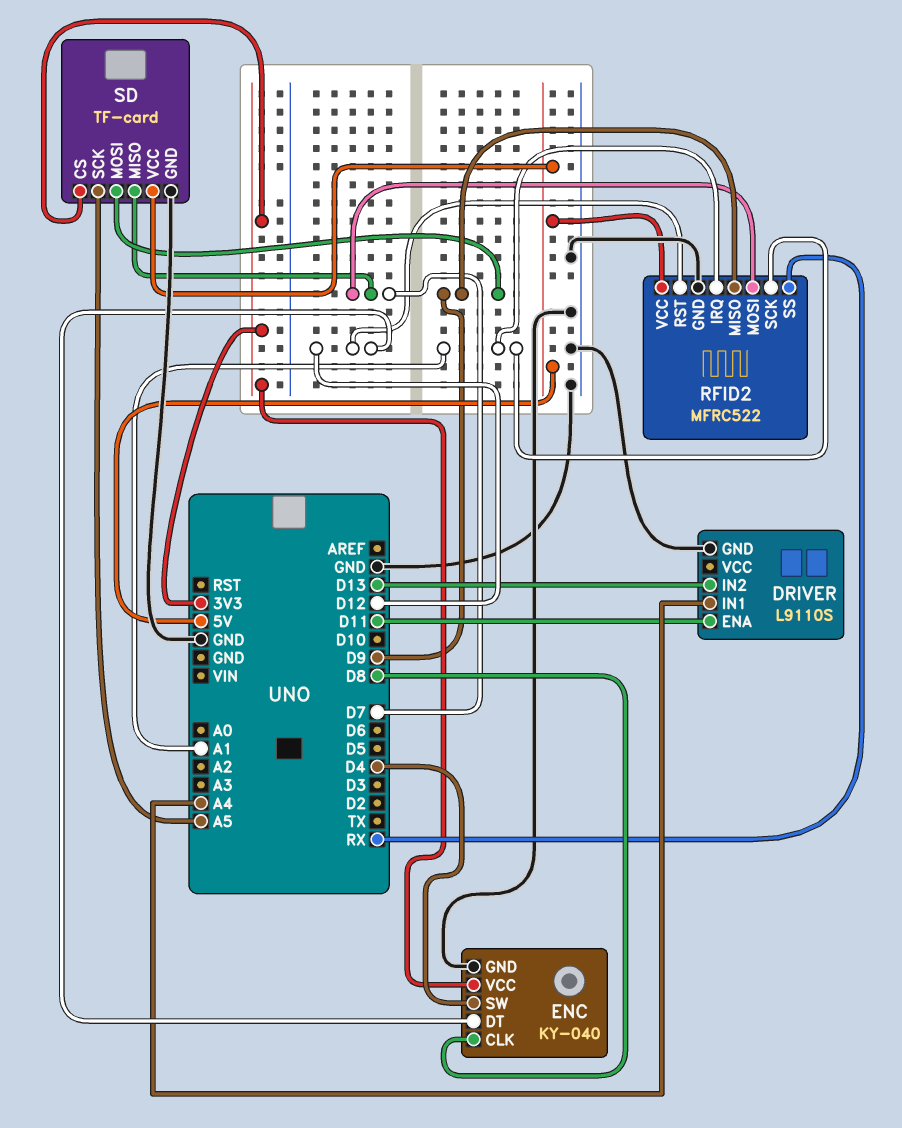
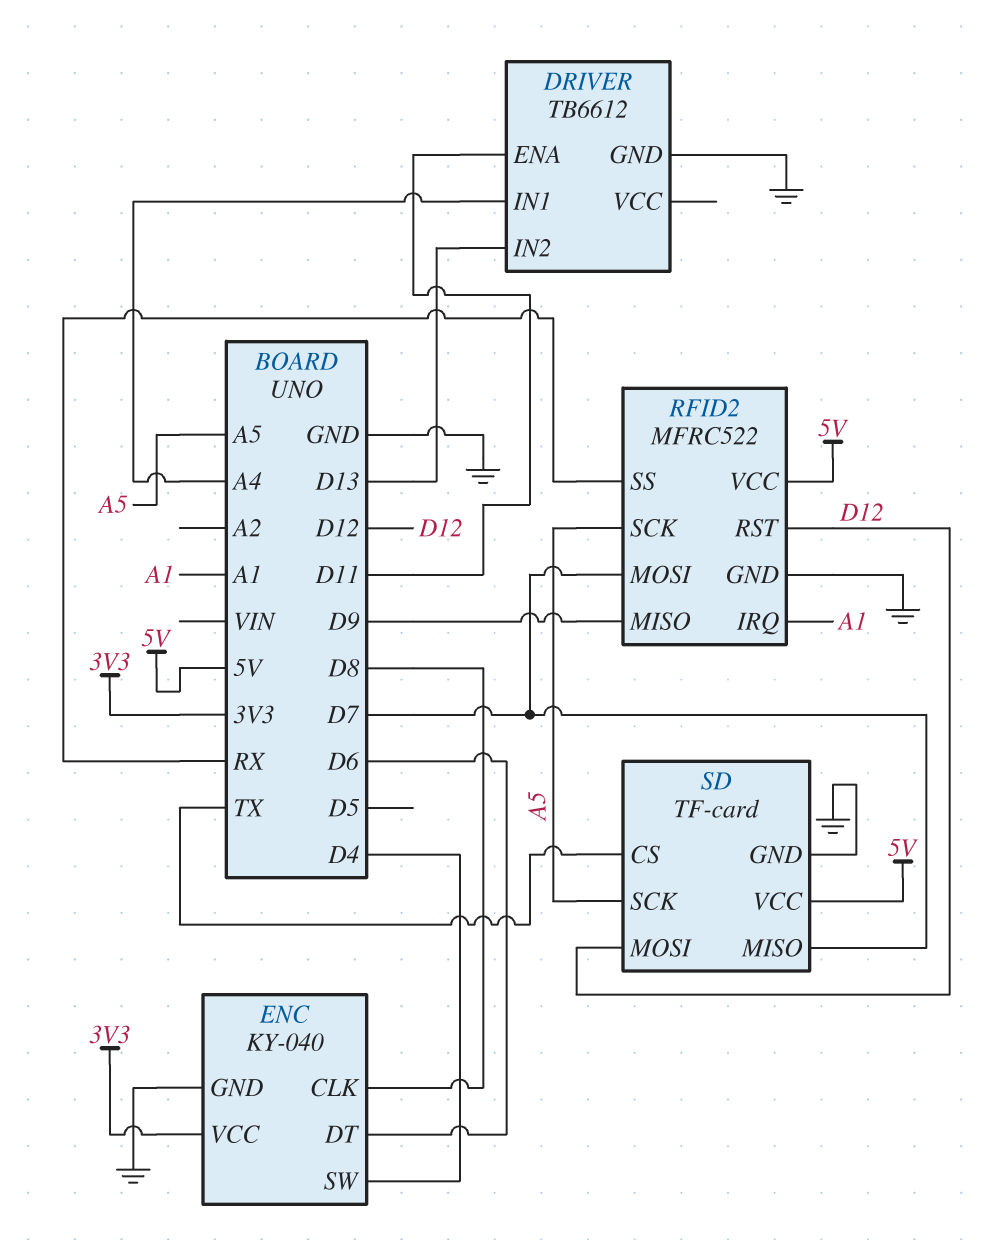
DRIVER: L9110S -> TB6612
ENC pin DT: D12 -> D6
RFID2 pin SCK: A1 -> A5
SD pin CS: 3V3 -> TX
SD pin MOSI: D9 -> D12

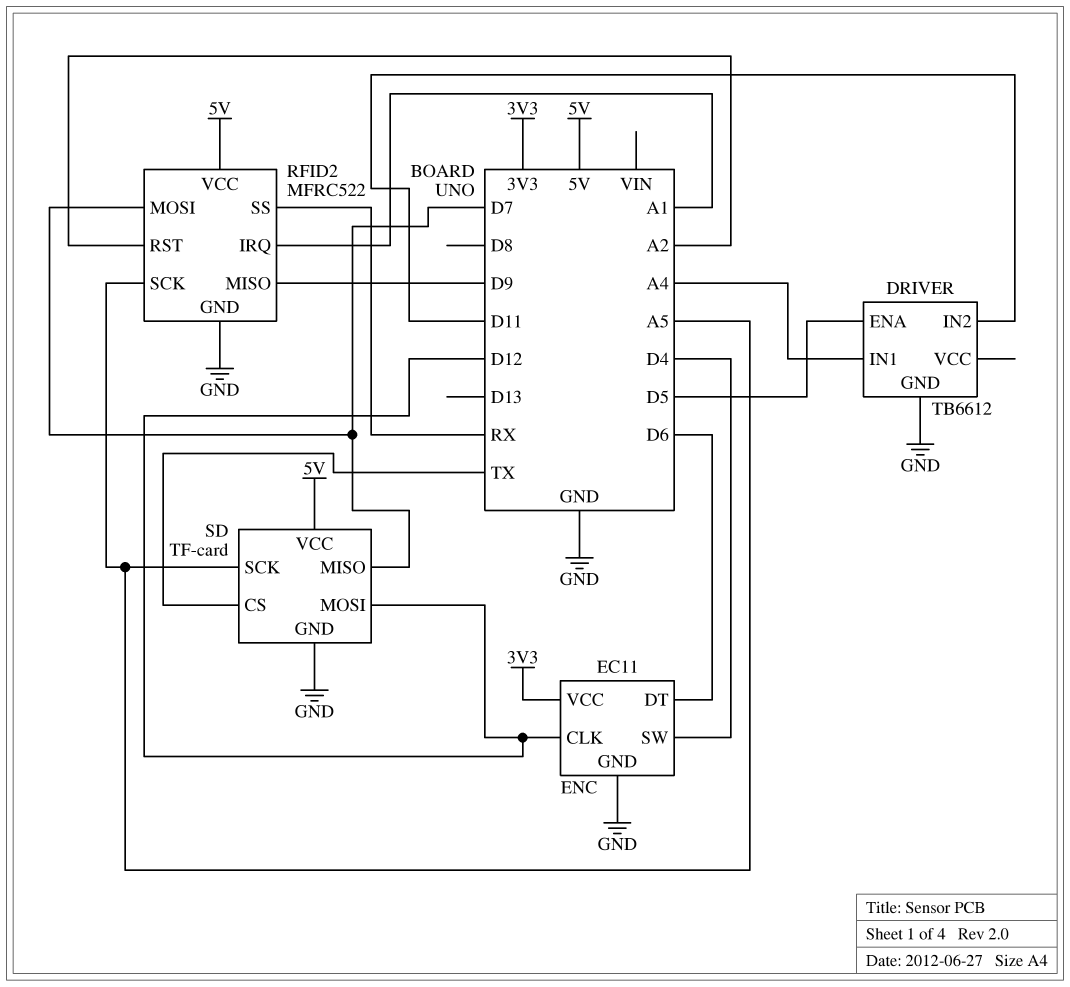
DRIVER pin ENA: D11 -> D5
DRIVER pin IN2: D13 -> D11
ENC: KY-040 -> EC11
ENC pin CLK: D8 -> D12
RFID2 pin RST: D12 -> A2

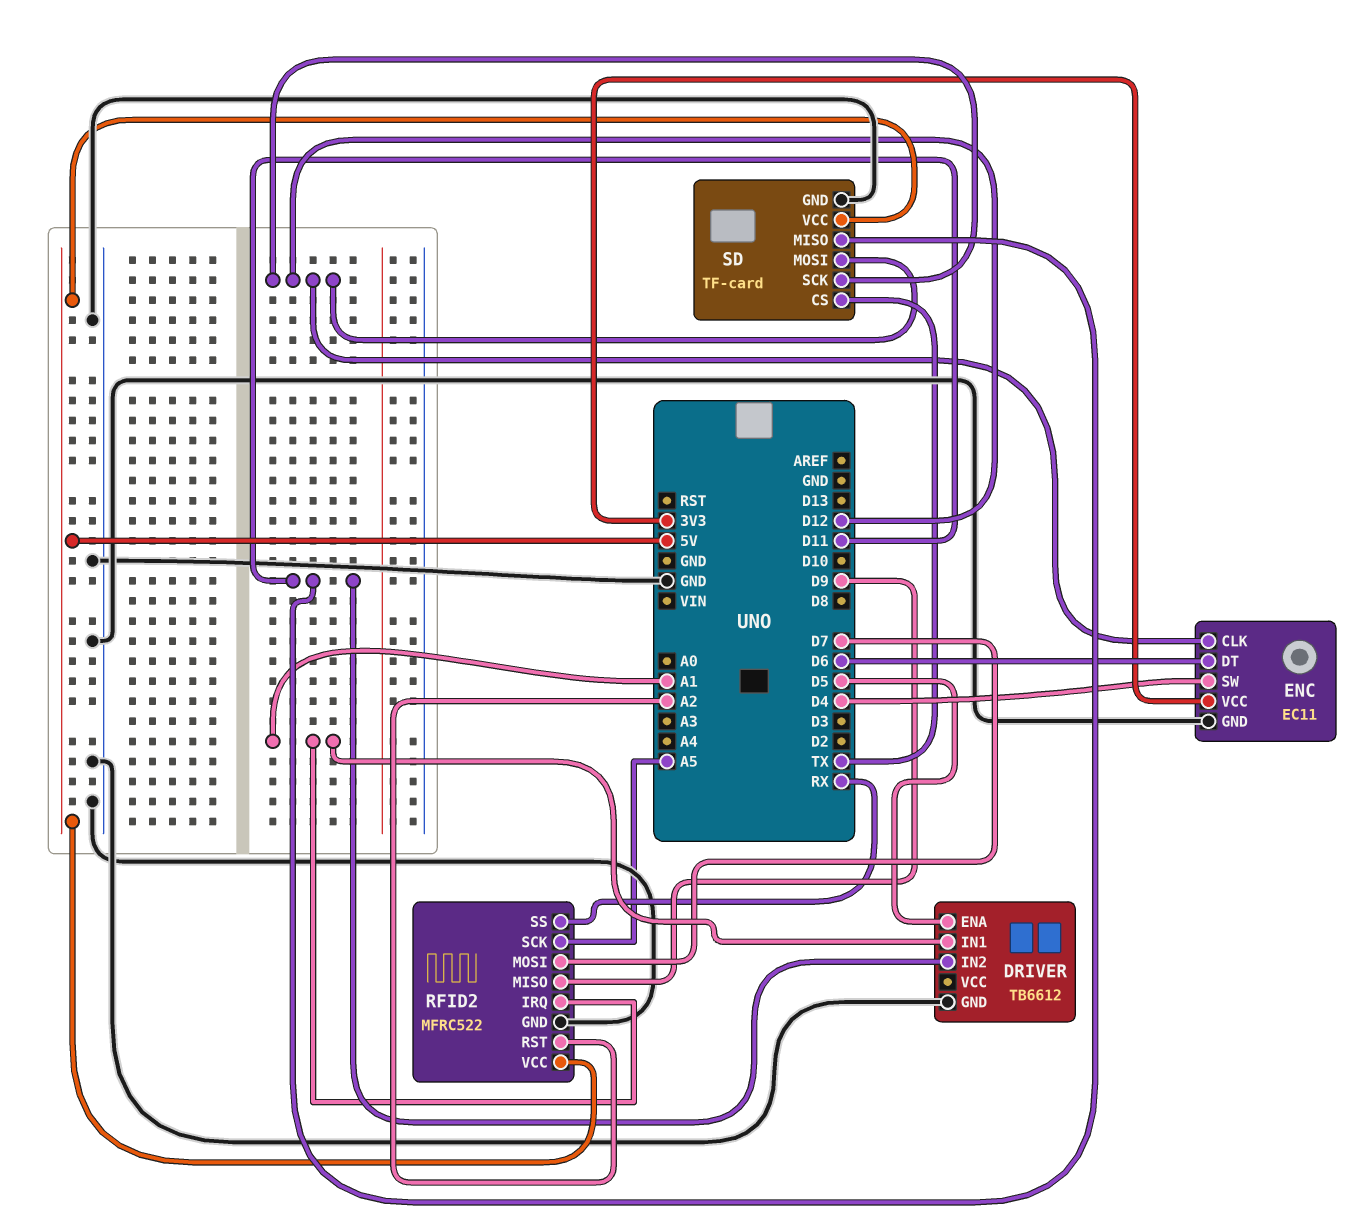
DRIVER pin IN1: A4 -> A1
SD pin MISO: D7 -> D11
SD pin SCK: A5 -> D12

